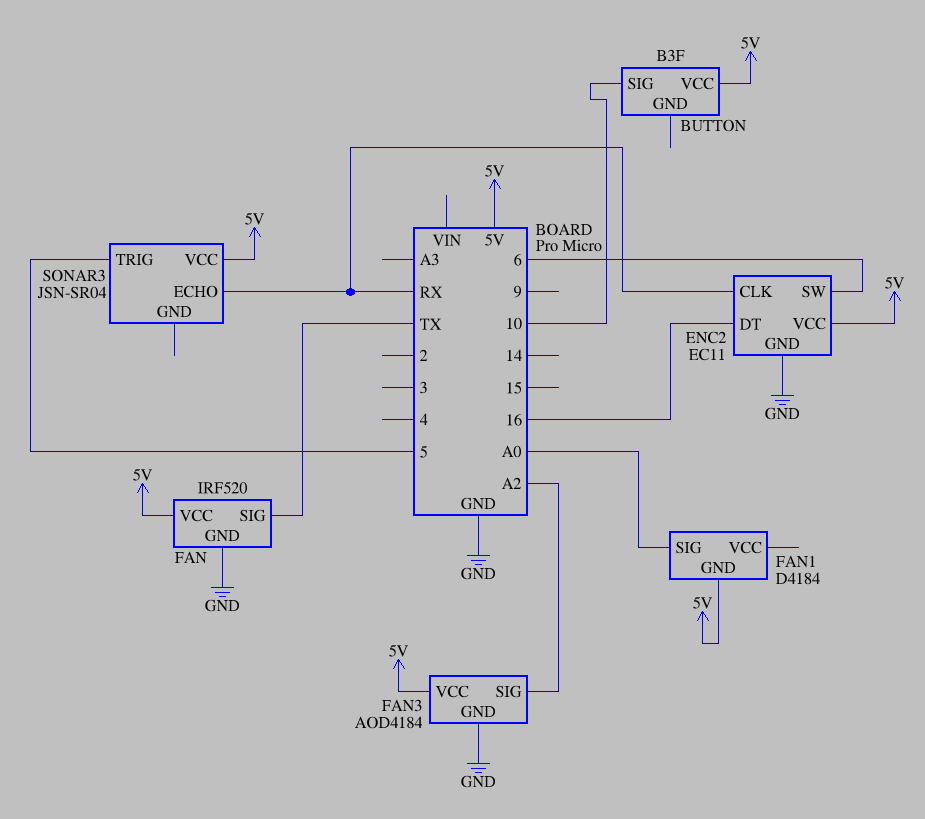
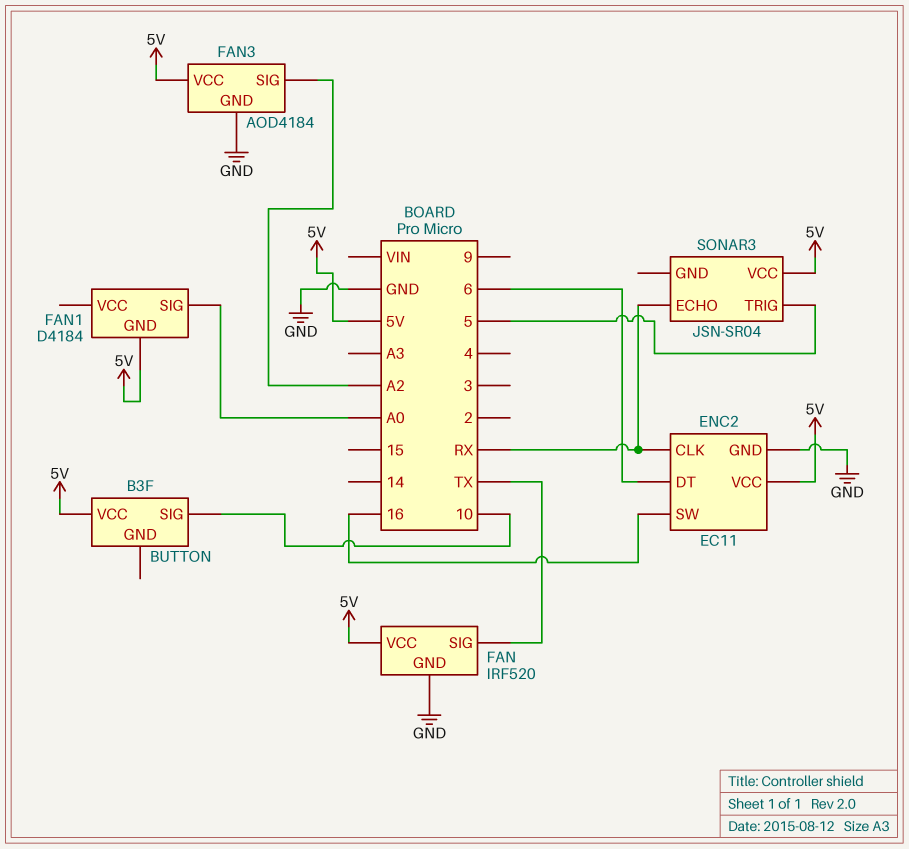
ENC2 pin DT: 16 -> 6
ENC2 pin SW: 6 -> 16

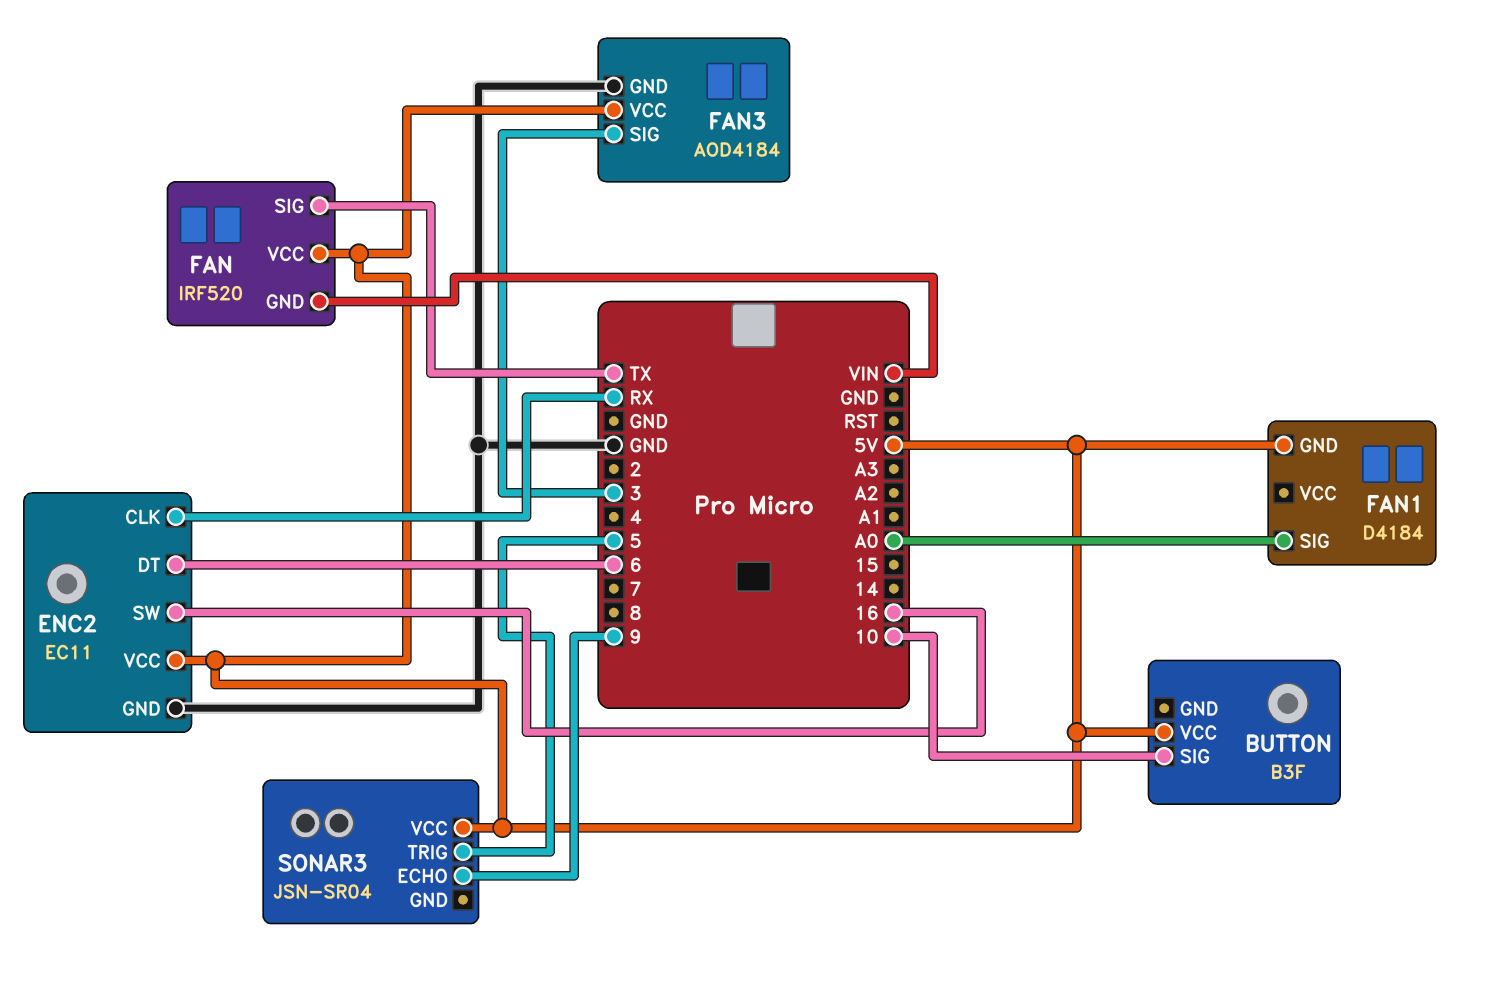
FAN pin GND: GND -> VIN
FAN3 pin SIG: A2 -> 3
SONAR3 pin ECHO: RX -> 9

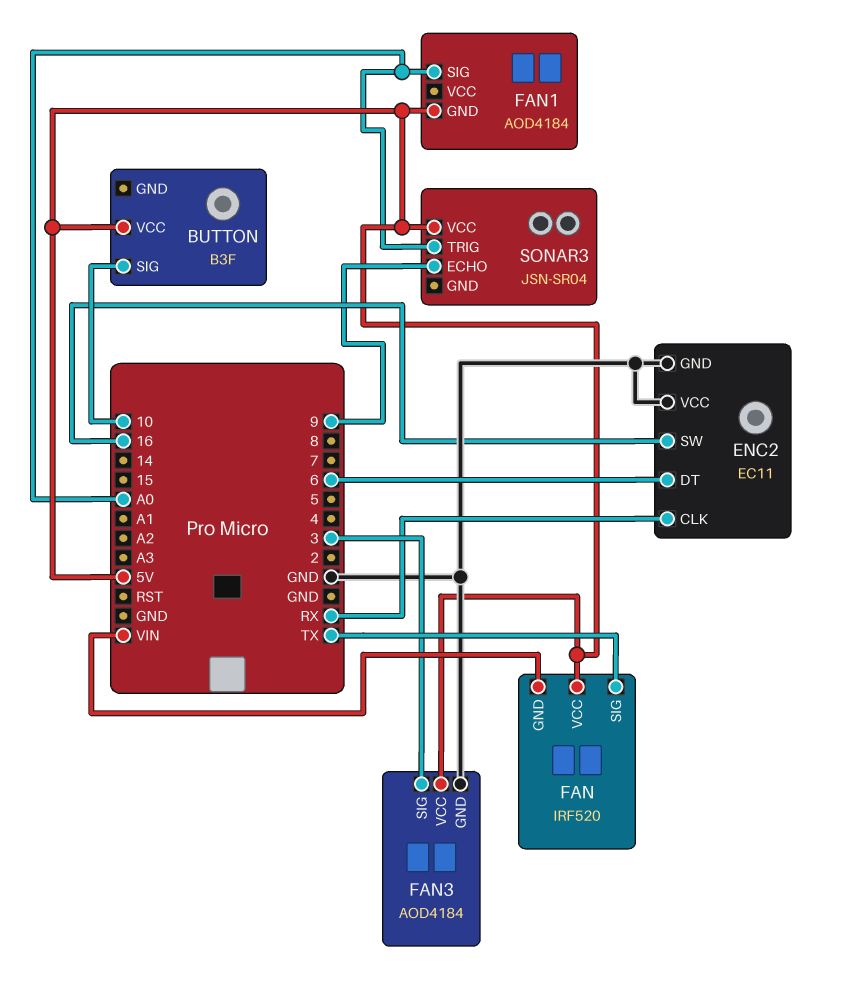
ENC2 pin VCC: 5V -> GND
FAN1: D4184 -> AOD4184
SONAR3 pin TRIG: 5 -> A0

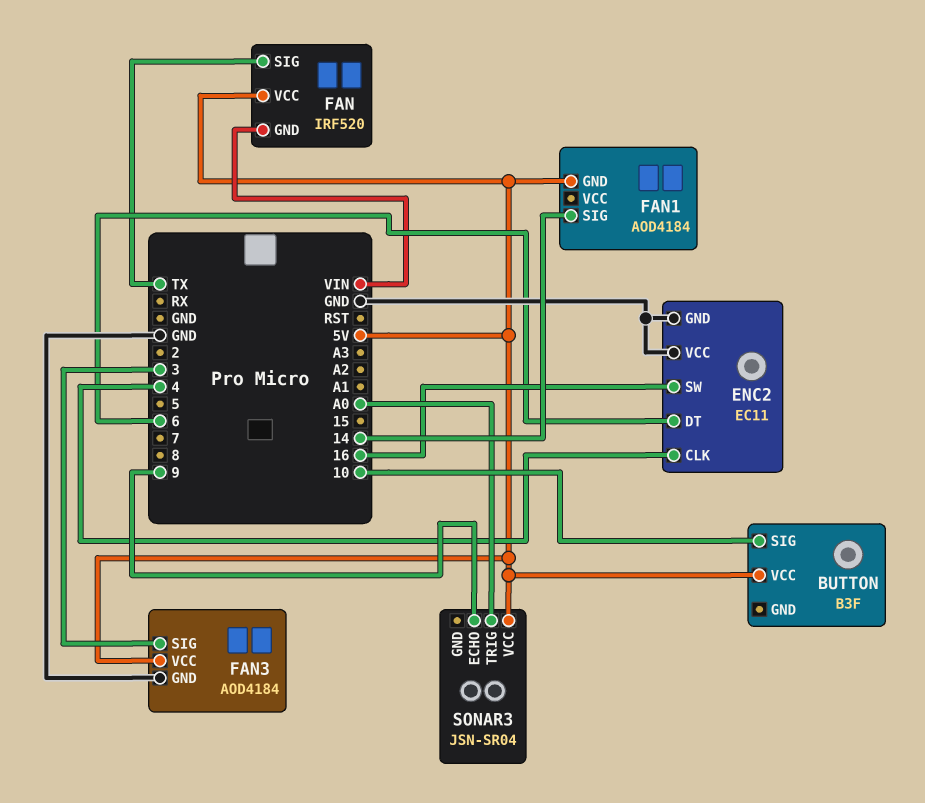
ENC2 pin CLK: RX -> 4
FAN1 pin SIG: A0 -> 14

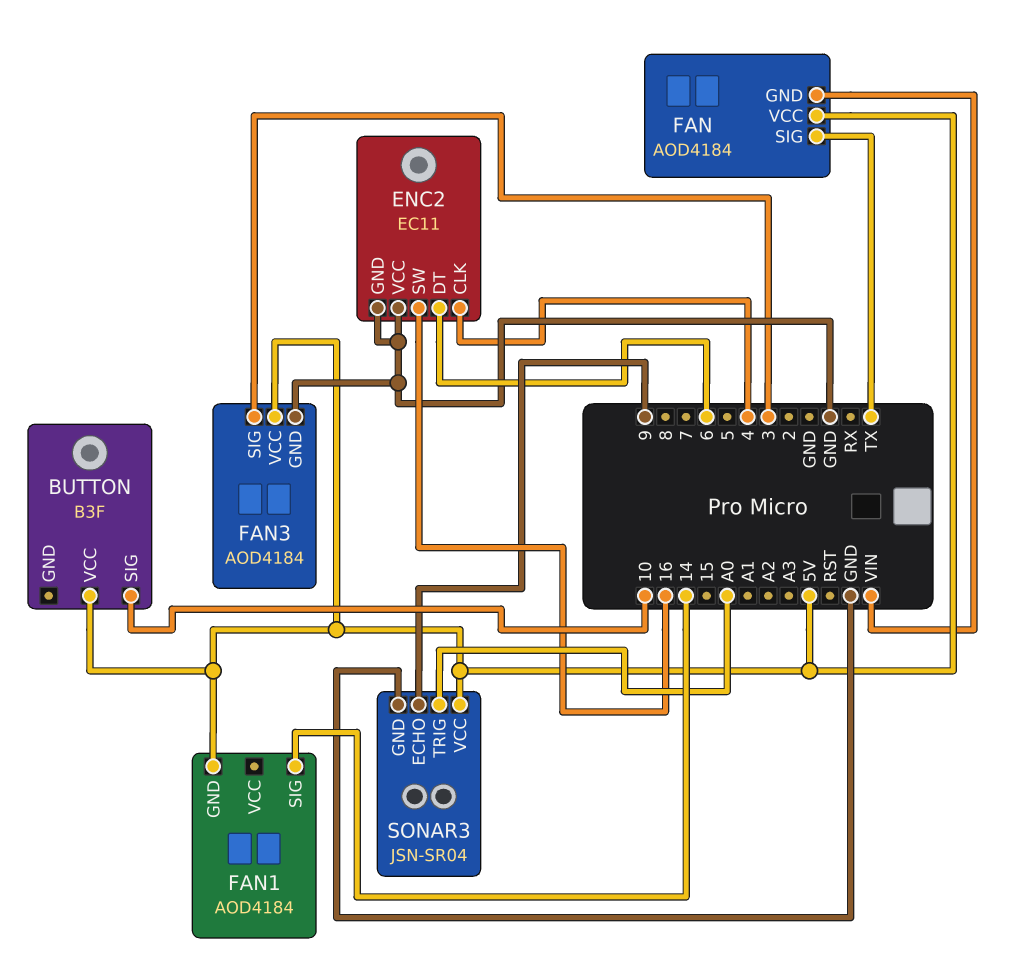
FAN: IRF520 -> AOD4184
SONAR3 pin GND: none -> GND

